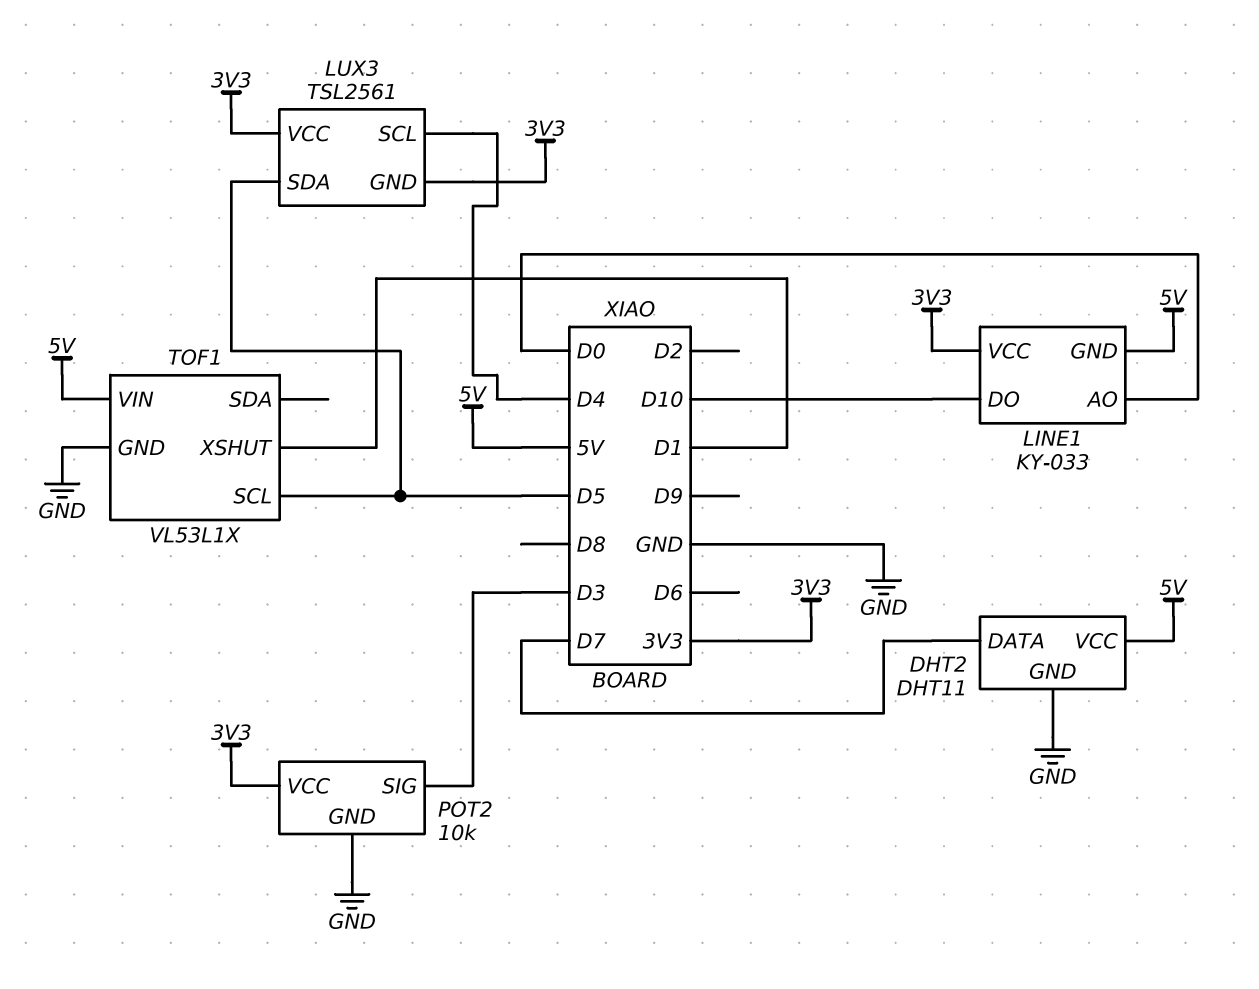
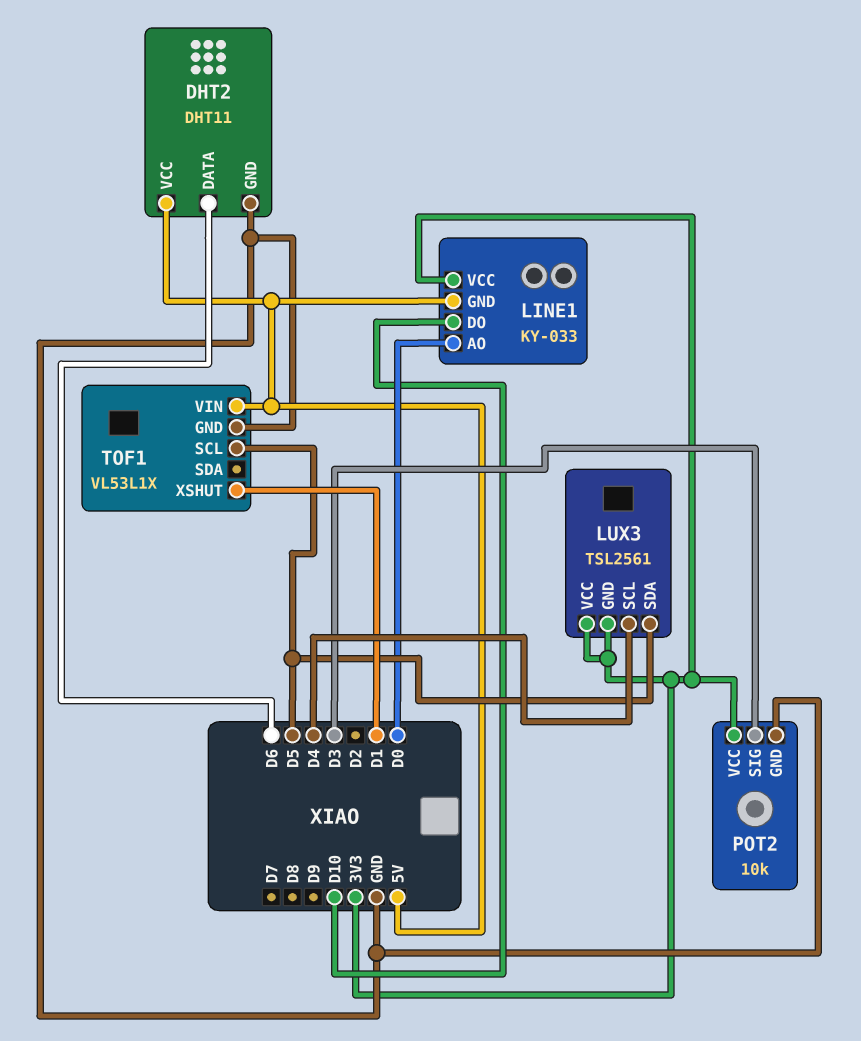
DHT2 pin DATA: D7 -> D6

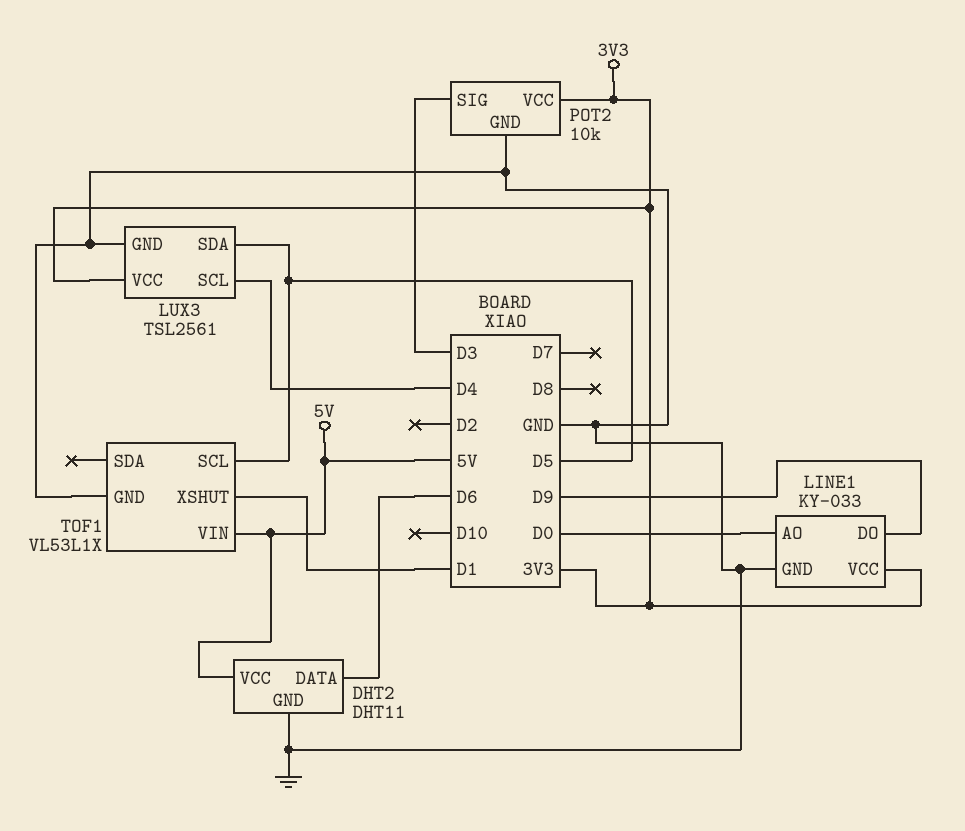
LINE1 pin DO: D10 -> D9
LINE1 pin GND: 5V -> GND
LUX3 pin GND: 3V3 -> GND

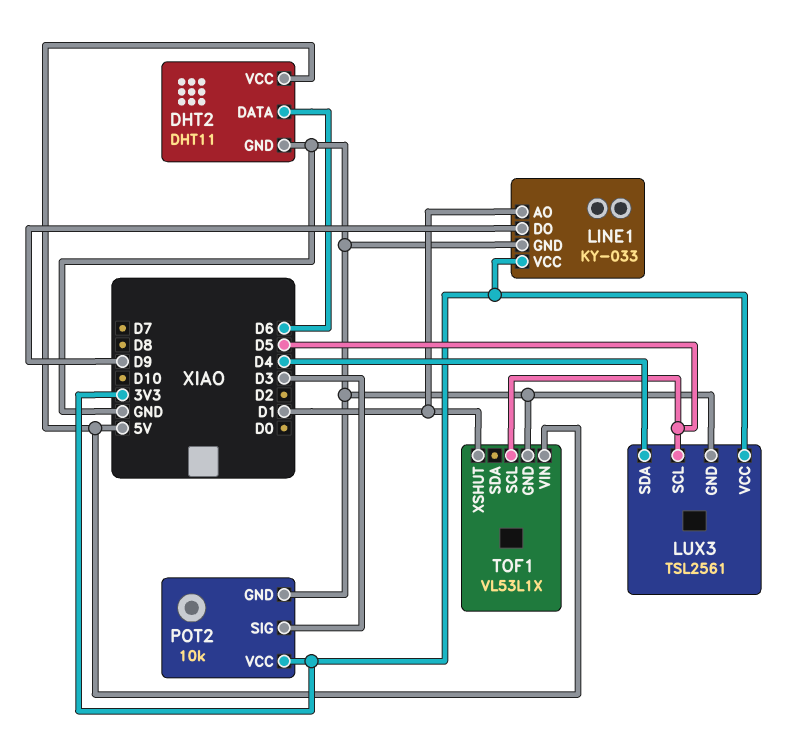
LINE1 pin AO: D0 -> D1
LUX3 pin SCL: D4 -> D5
LUX3 pin SDA: D5 -> D4

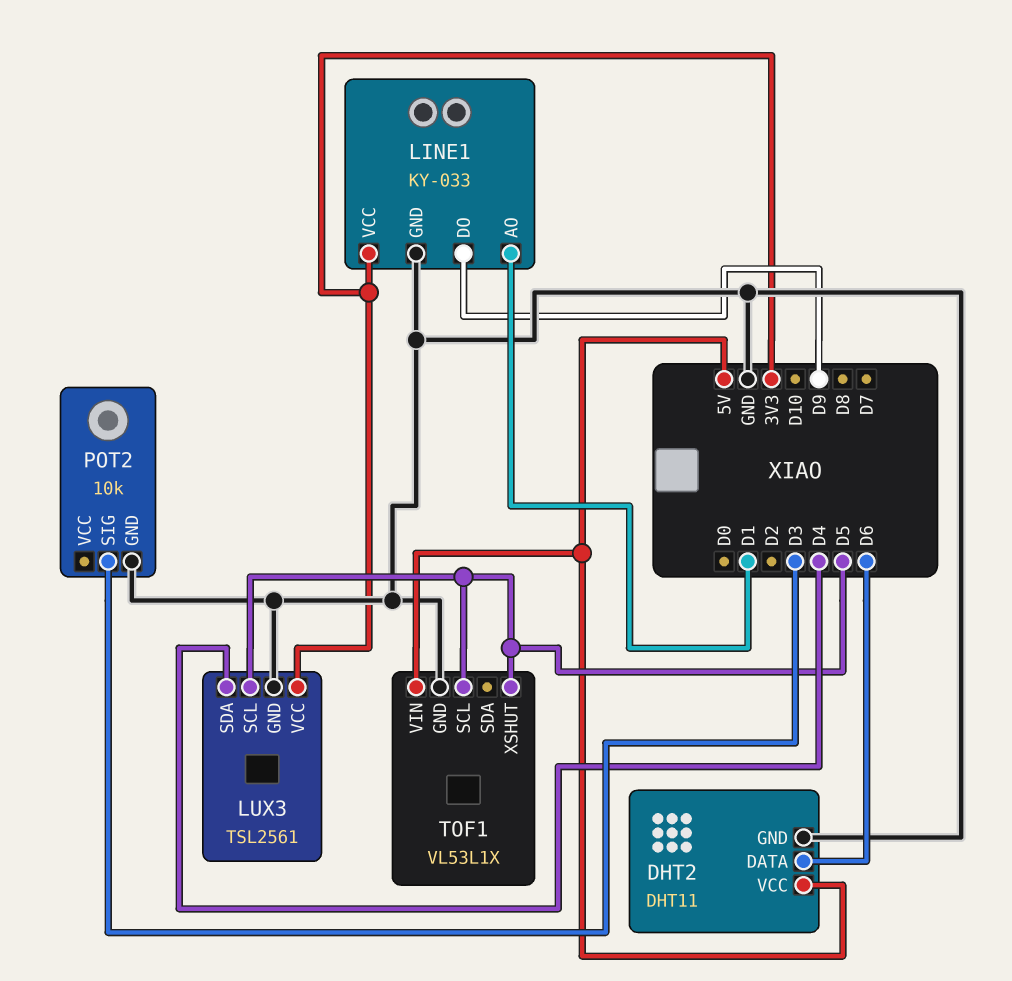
POT2 pin VCC: 3V3 -> none
TOF1 pin XSHUT: D1 -> D5

